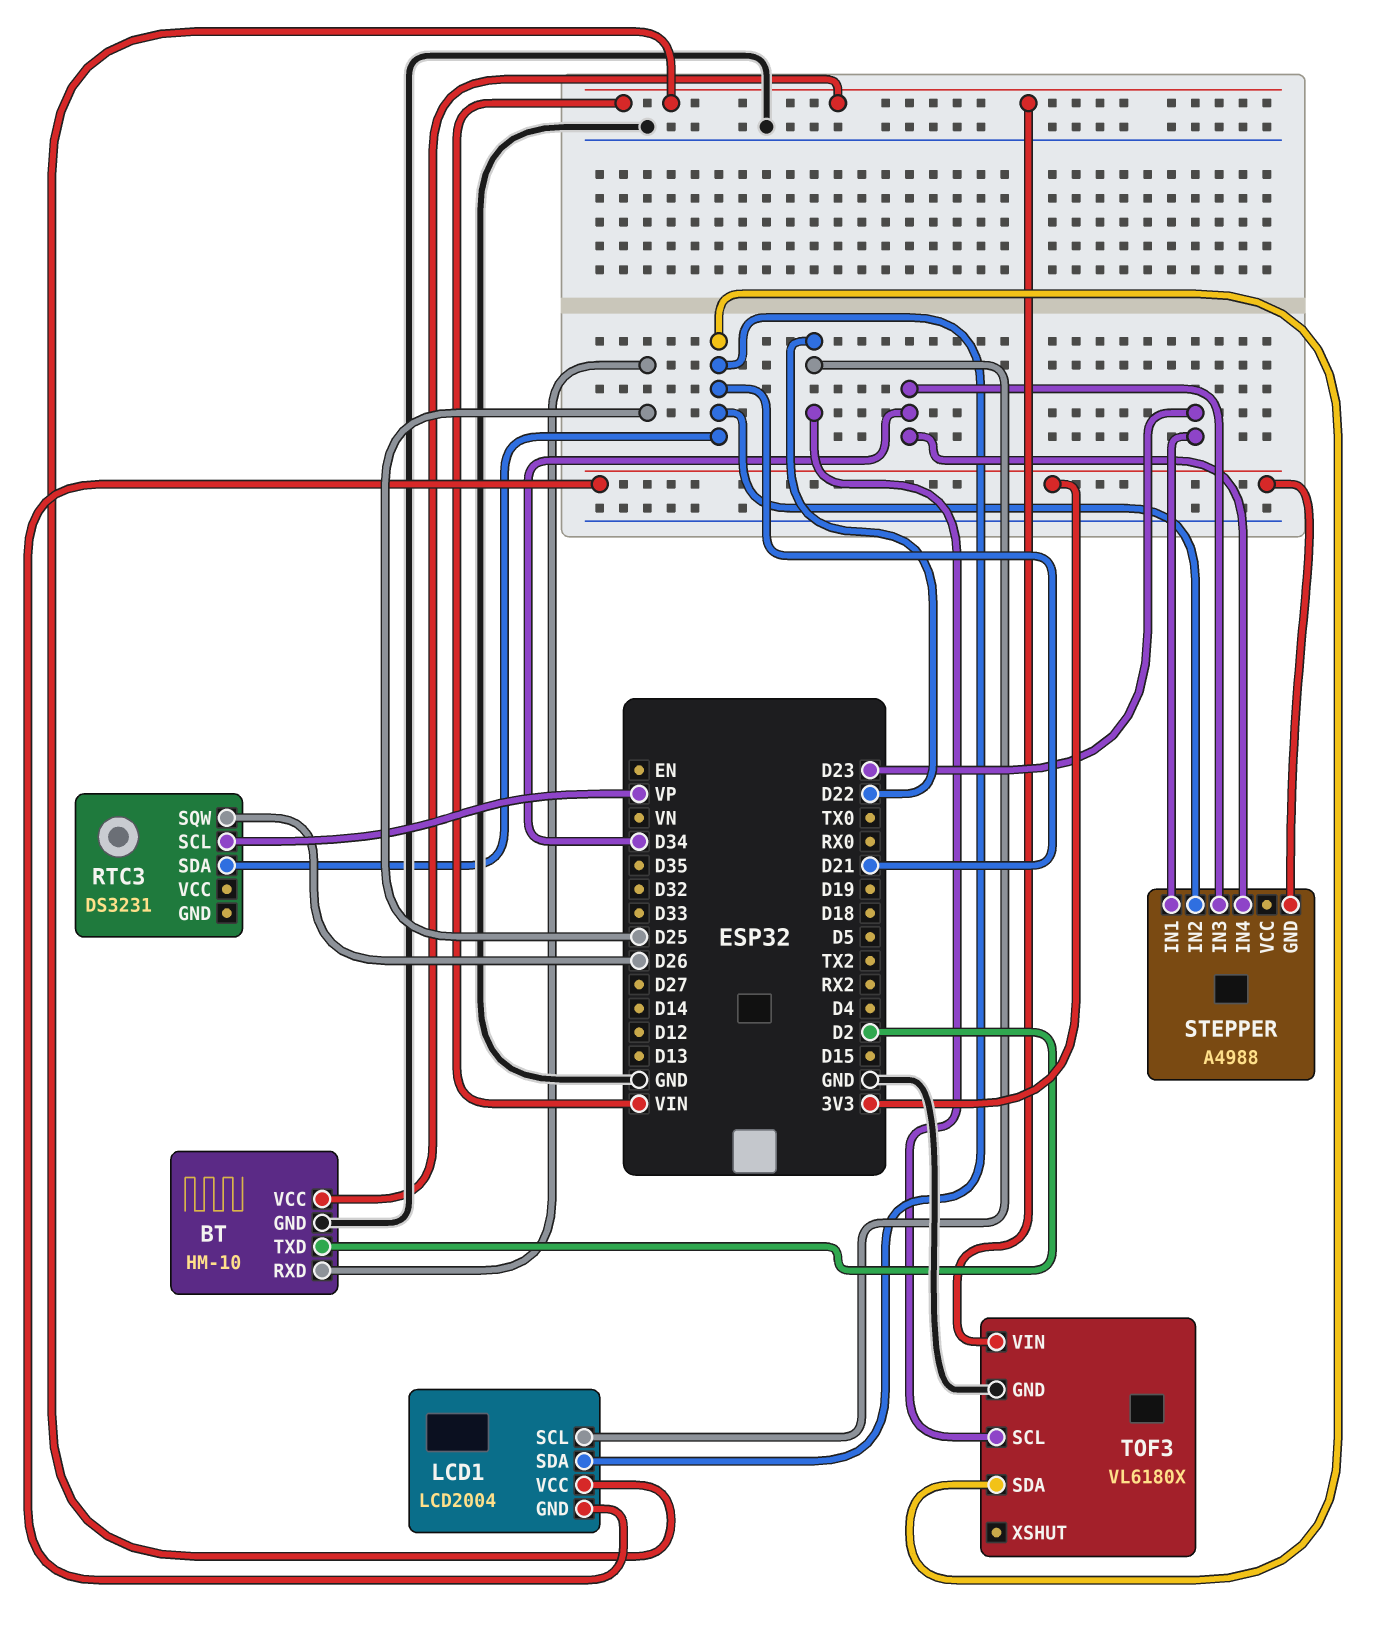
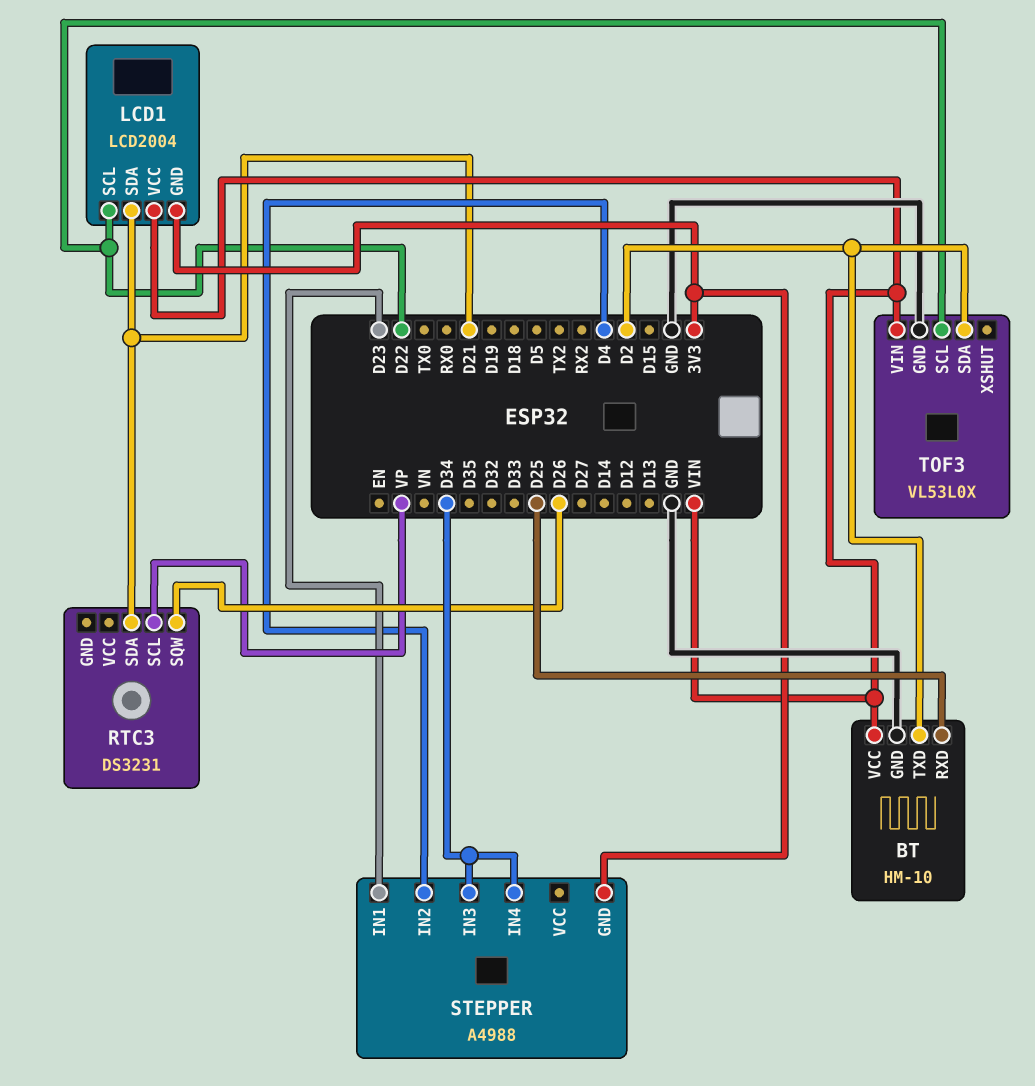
STEPPER pin IN2: D21 -> D4
TOF3: VL6180X -> VL53L0X
TOF3 pin SDA: D21 -> D2

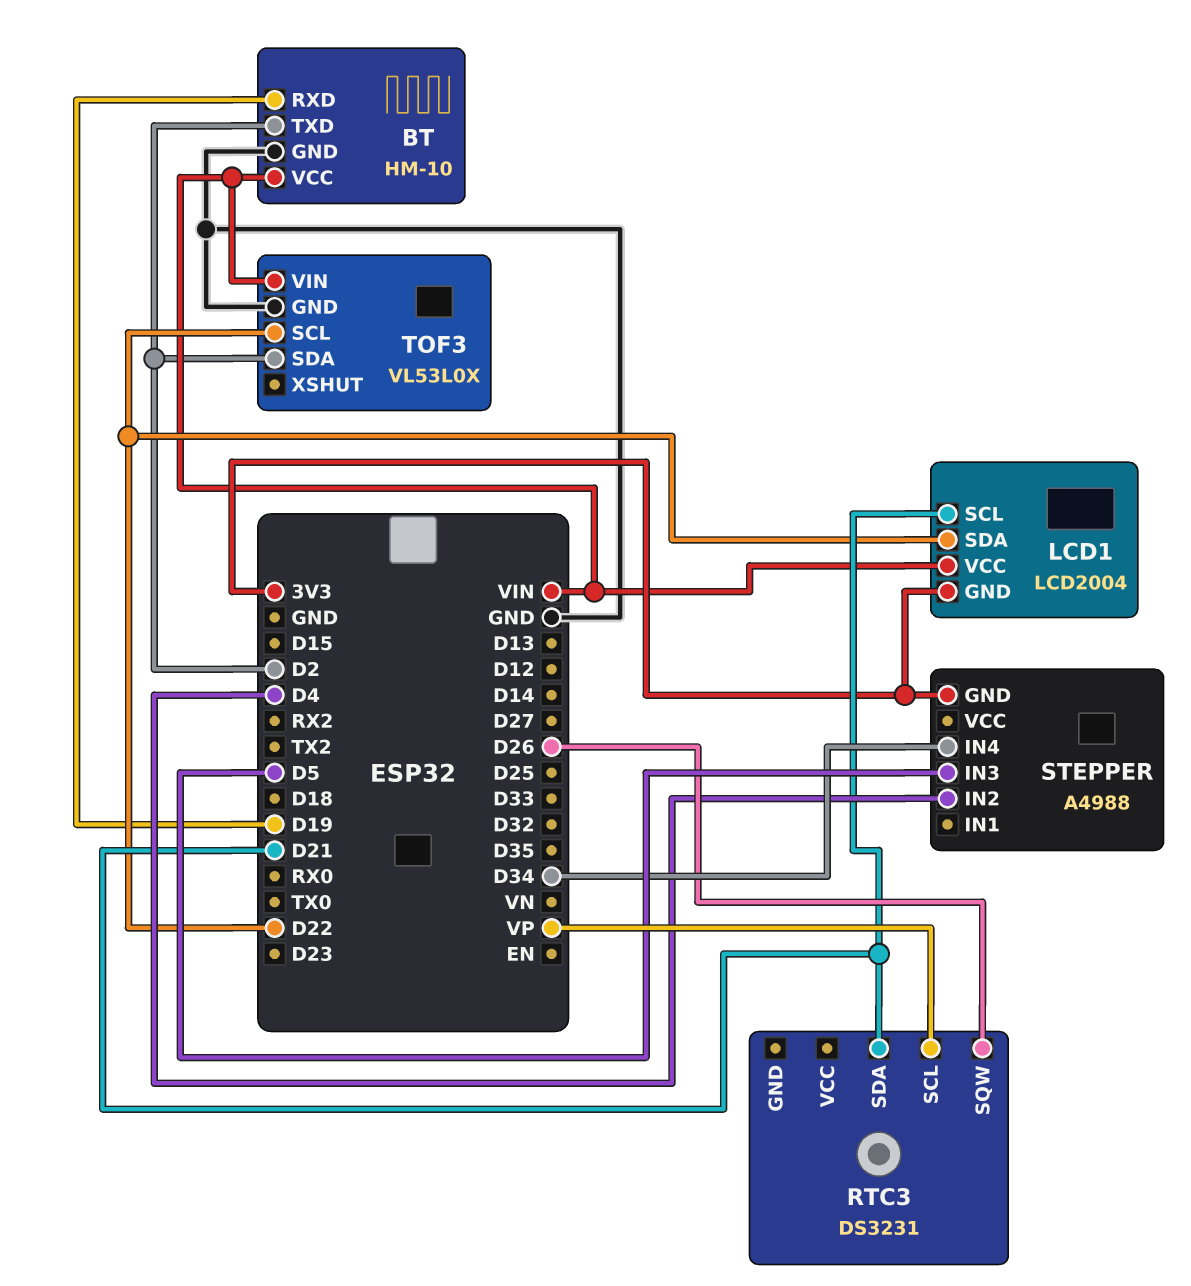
BT pin RXD: D25 -> D19
LCD1 pin SCL: D22 -> D21
LCD1 pin SDA: D21 -> D22
STEPPER pin IN1: D23 -> none
STEPPER pin IN3: D34 -> D5

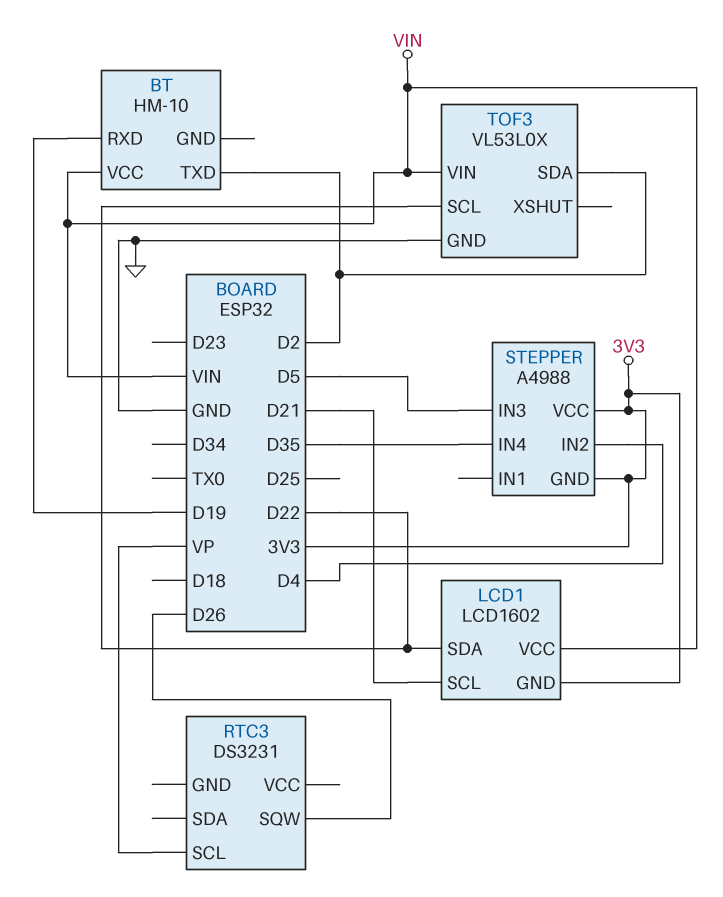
BT pin GND: GND -> none
LCD1: LCD2004 -> LCD1602
RTC3 pin SDA: D21 -> none
STEPPER pin IN4: D34 -> D35
STEPPER pin VCC: none -> 3V3

